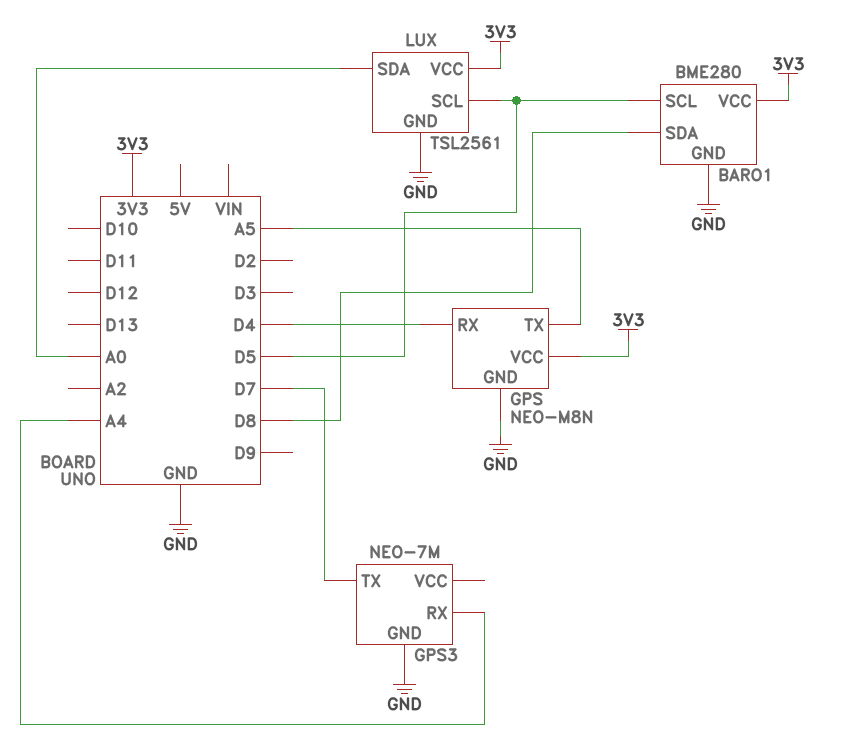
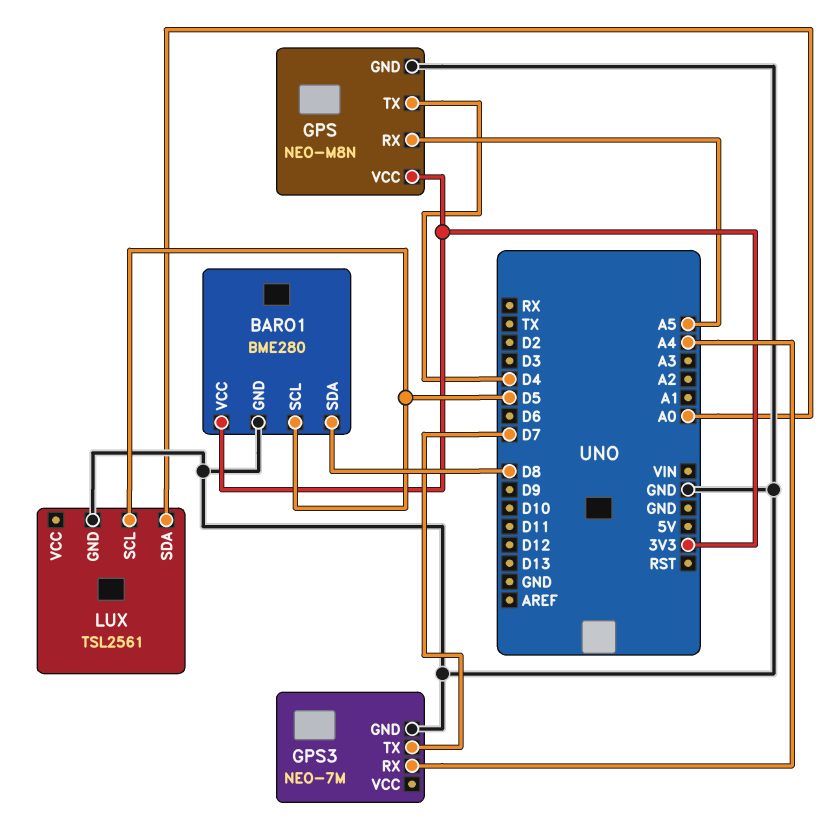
GPS pin RX: D4 -> A5
GPS pin TX: A5 -> D4
LUX pin VCC: 3V3 -> none

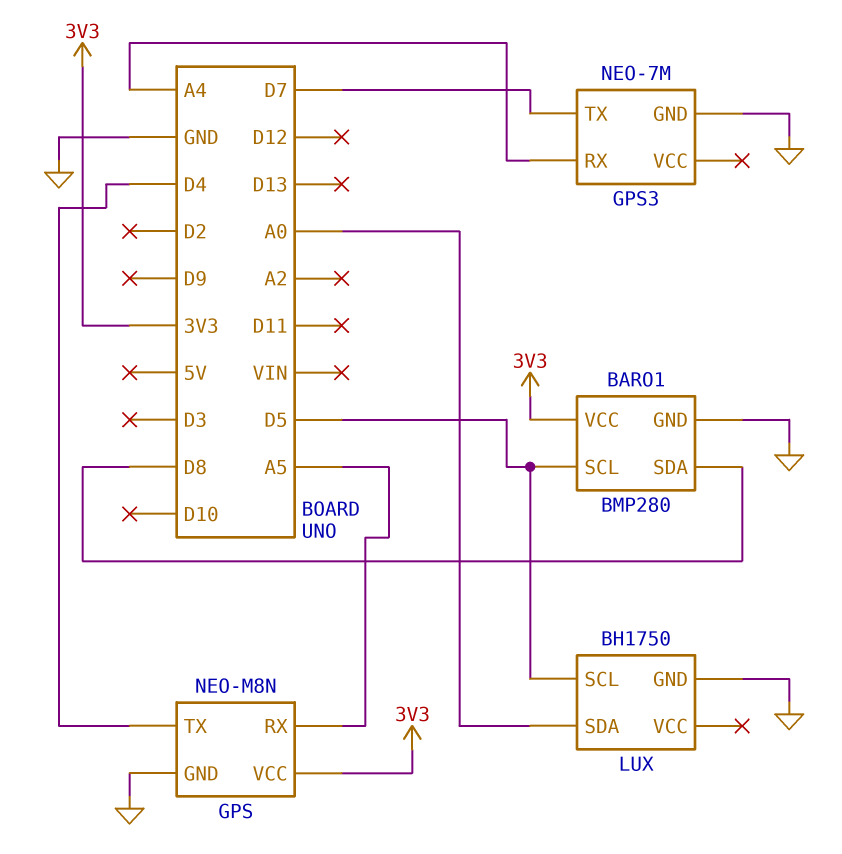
BARO1: BME280 -> BMP280
LUX: TSL2561 -> BH1750

